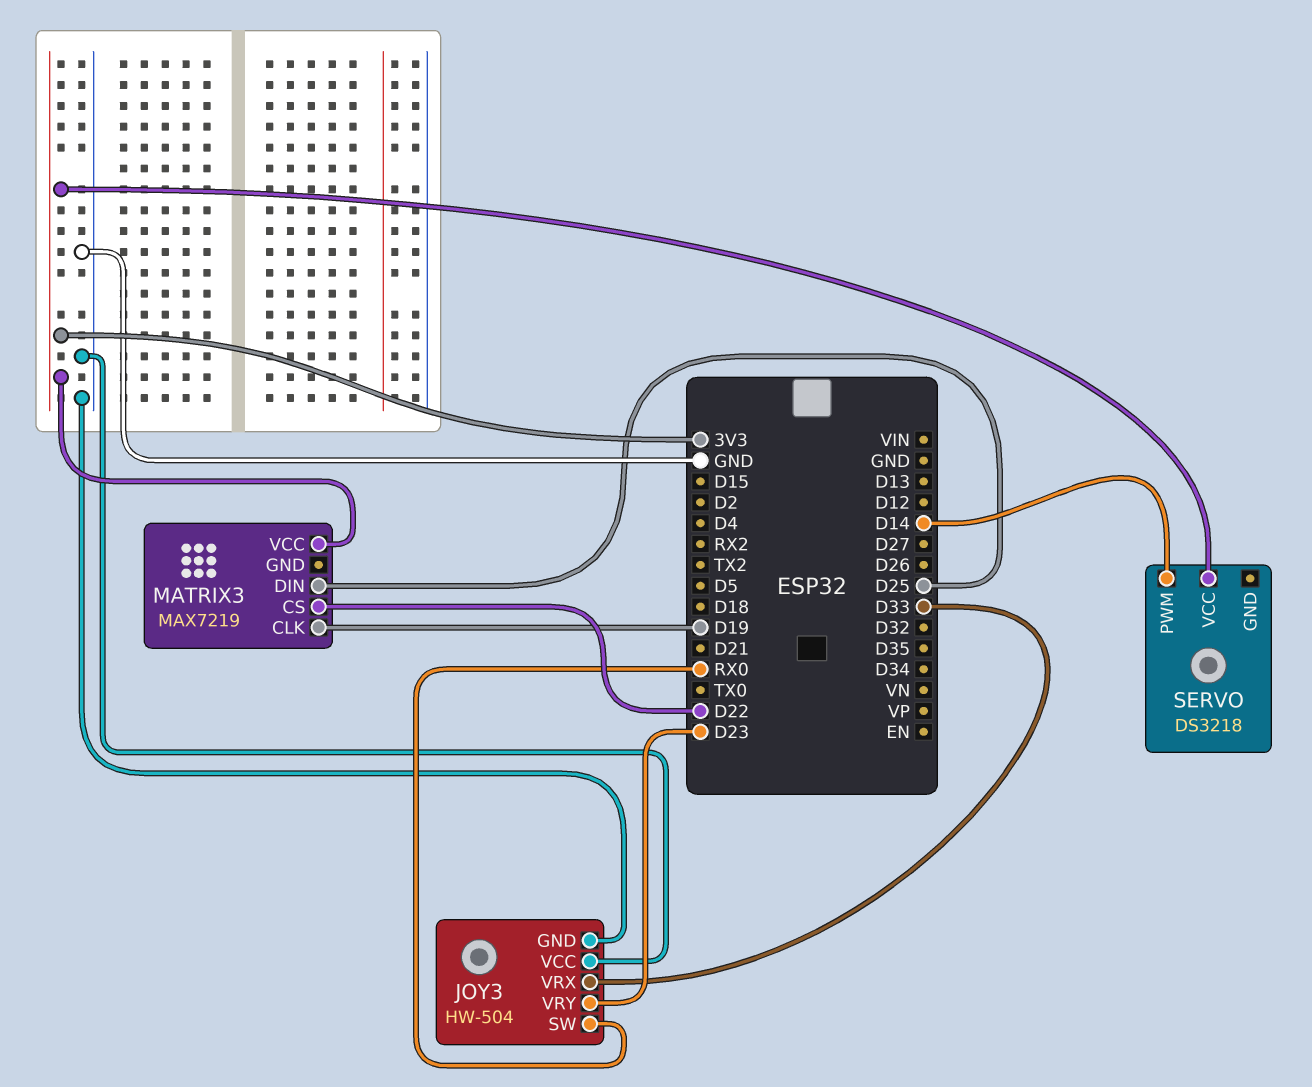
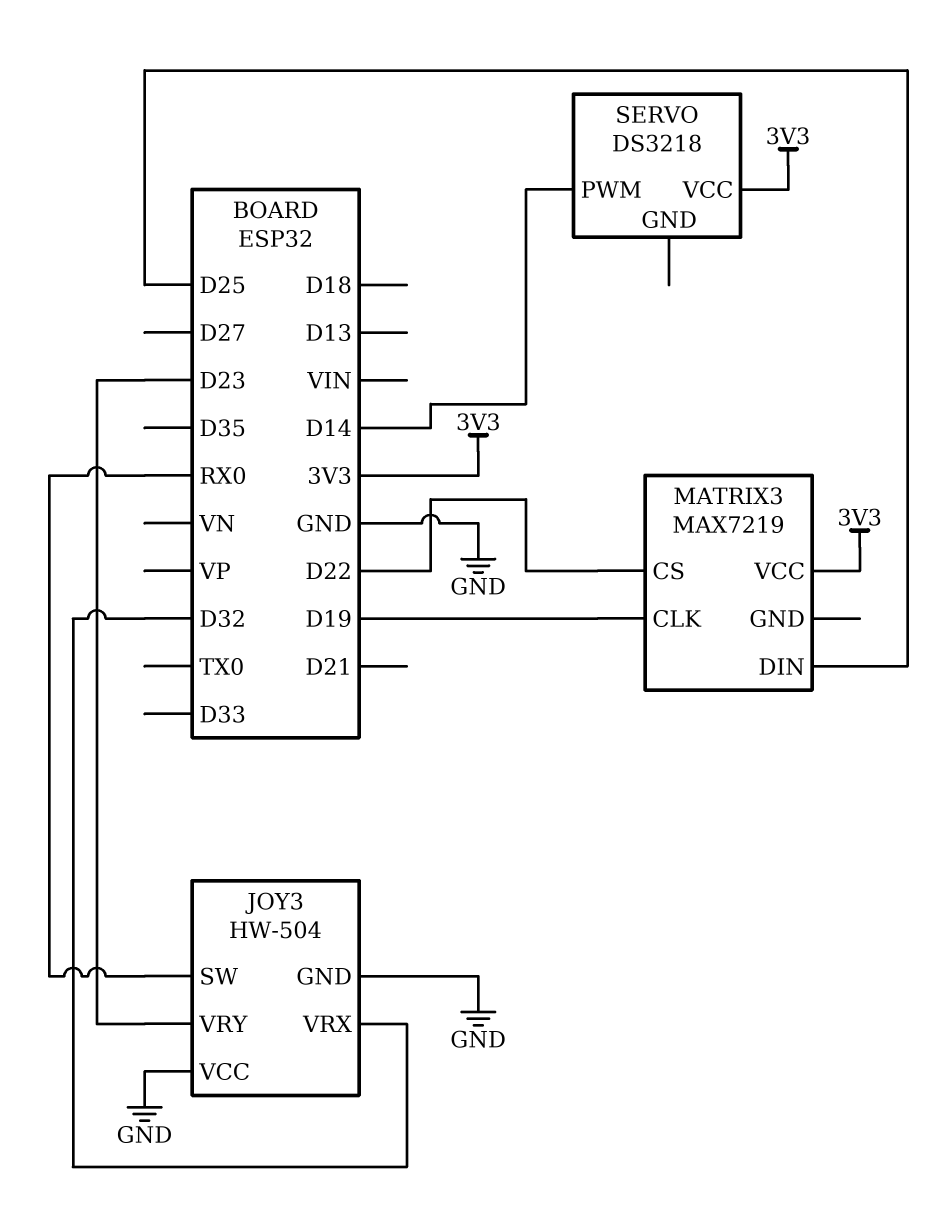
JOY3 pin VRX: D33 -> D32

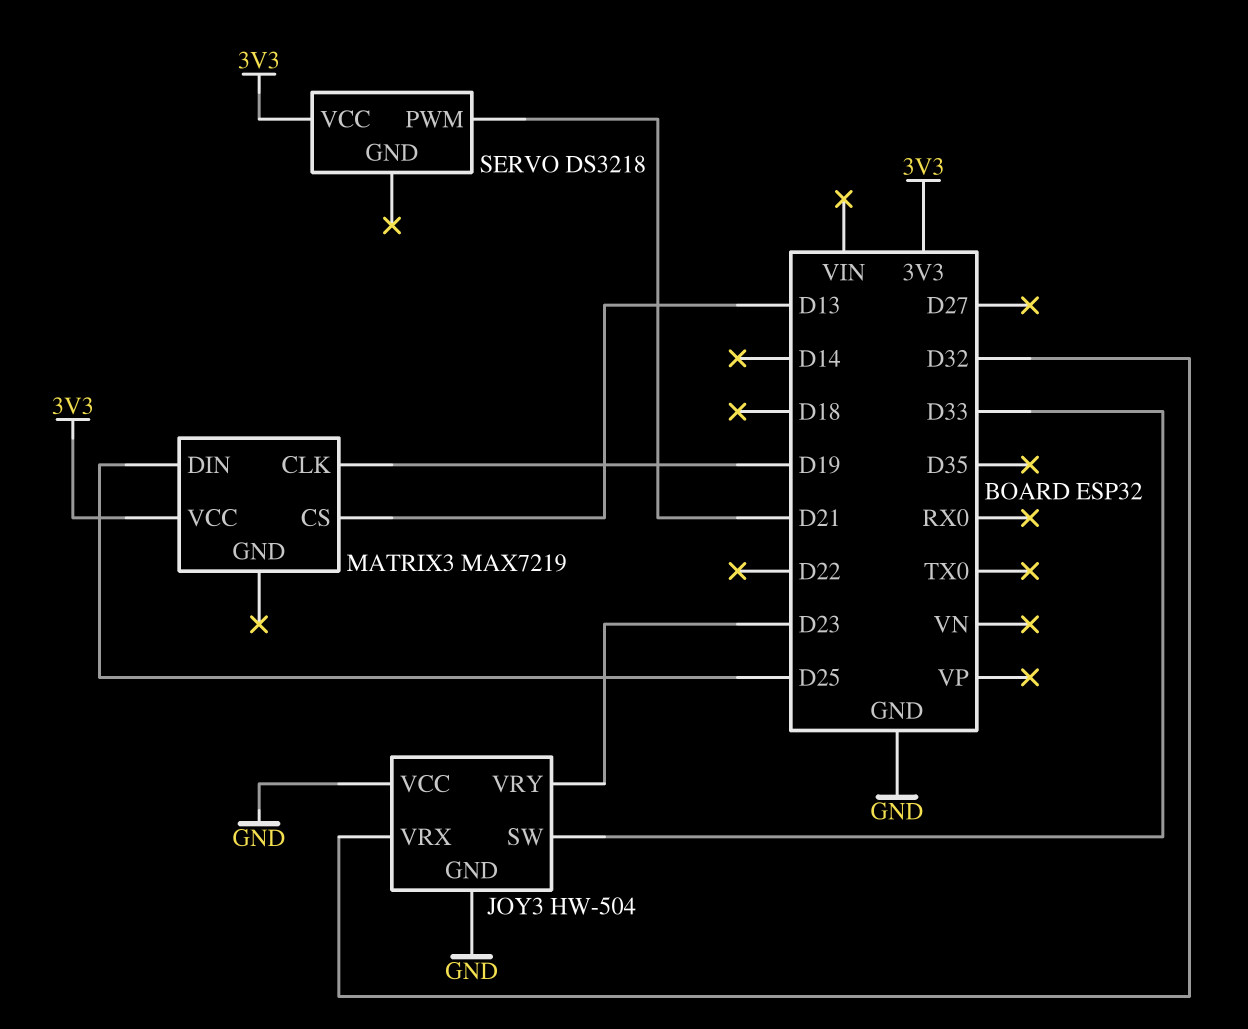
JOY3 pin SW: RX0 -> D33
MATRIX3 pin CS: D22 -> D13
SERVO pin PWM: D14 -> D21

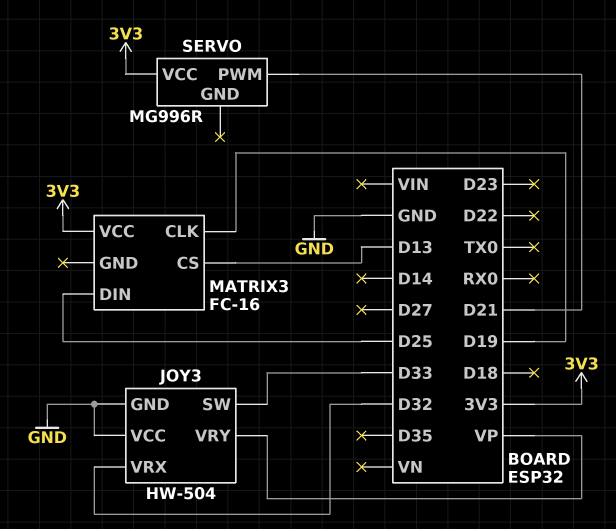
JOY3 pin VRY: D23 -> VP
MATRIX3: MAX7219 -> FC-16
SERVO: DS3218 -> MG996R

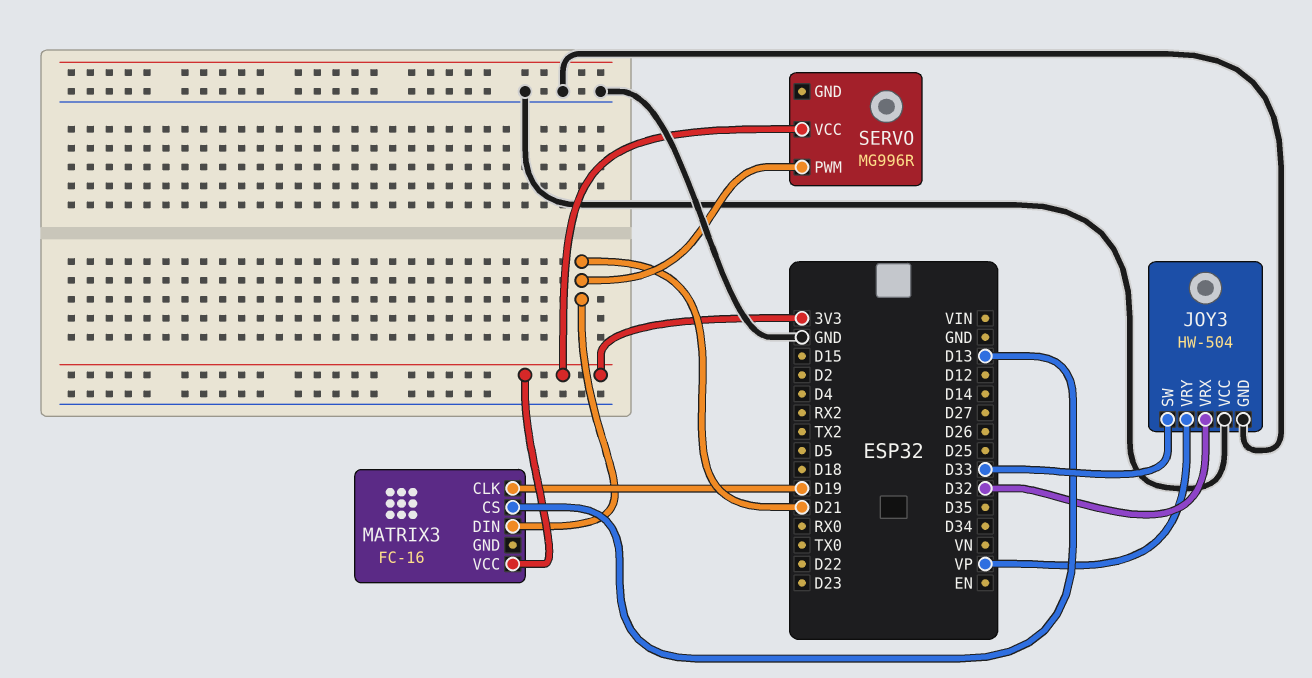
MATRIX3 pin DIN: D25 -> D21

